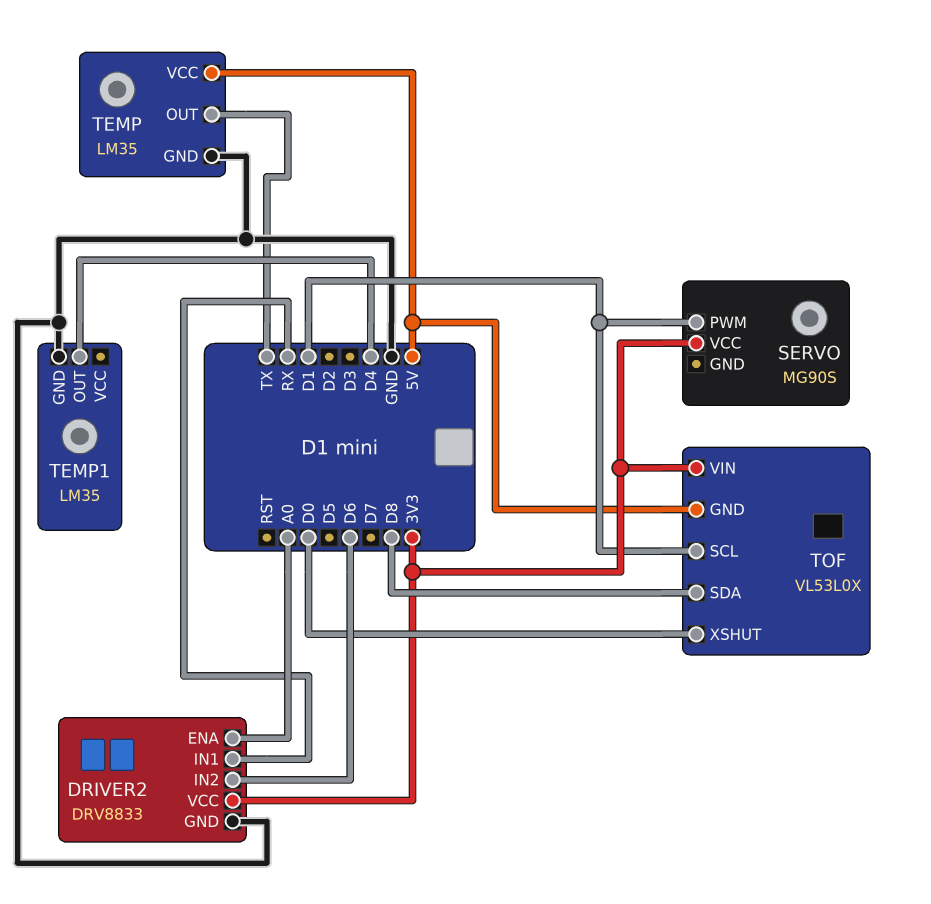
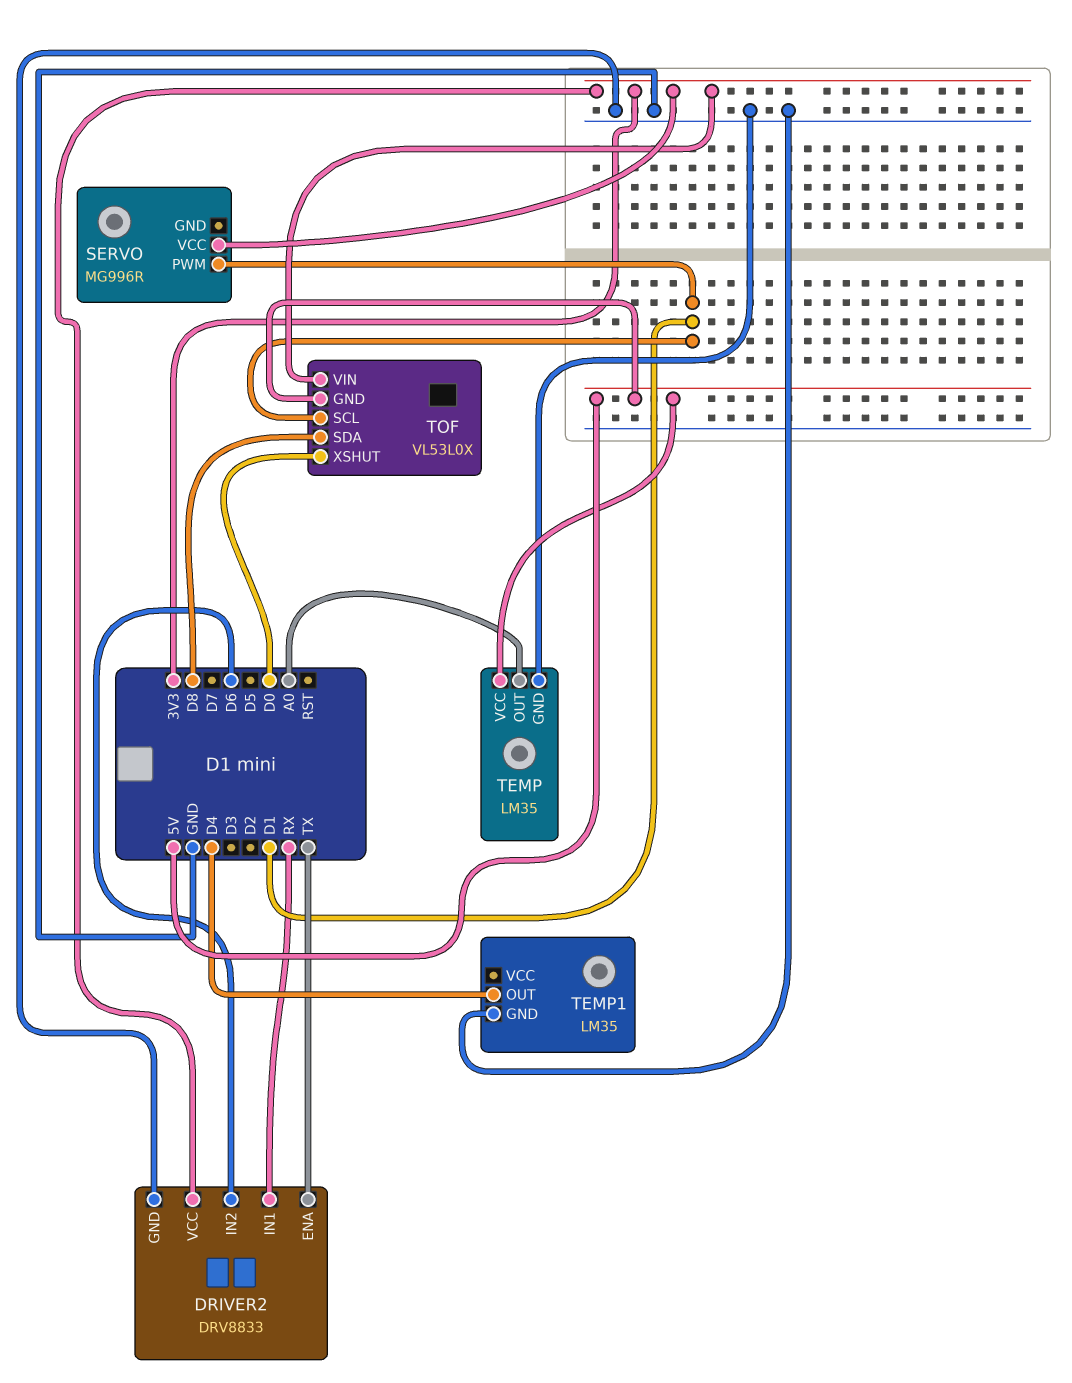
DRIVER2 pin ENA: A0 -> TX
SERVO: MG90S -> MG996R
TEMP pin OUT: TX -> A0

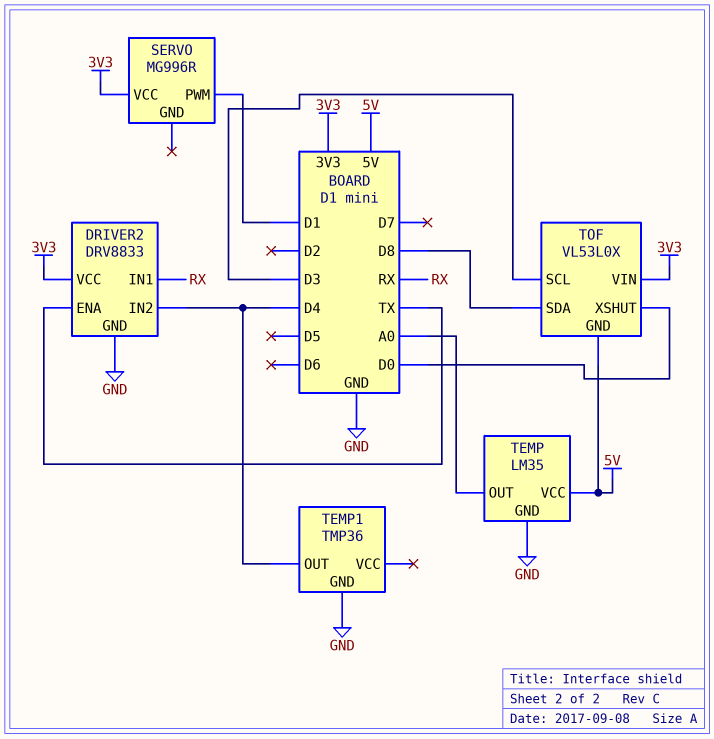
DRIVER2 pin IN2: D6 -> D4
TEMP1: LM35 -> TMP36
TOF pin SCL: D1 -> D3

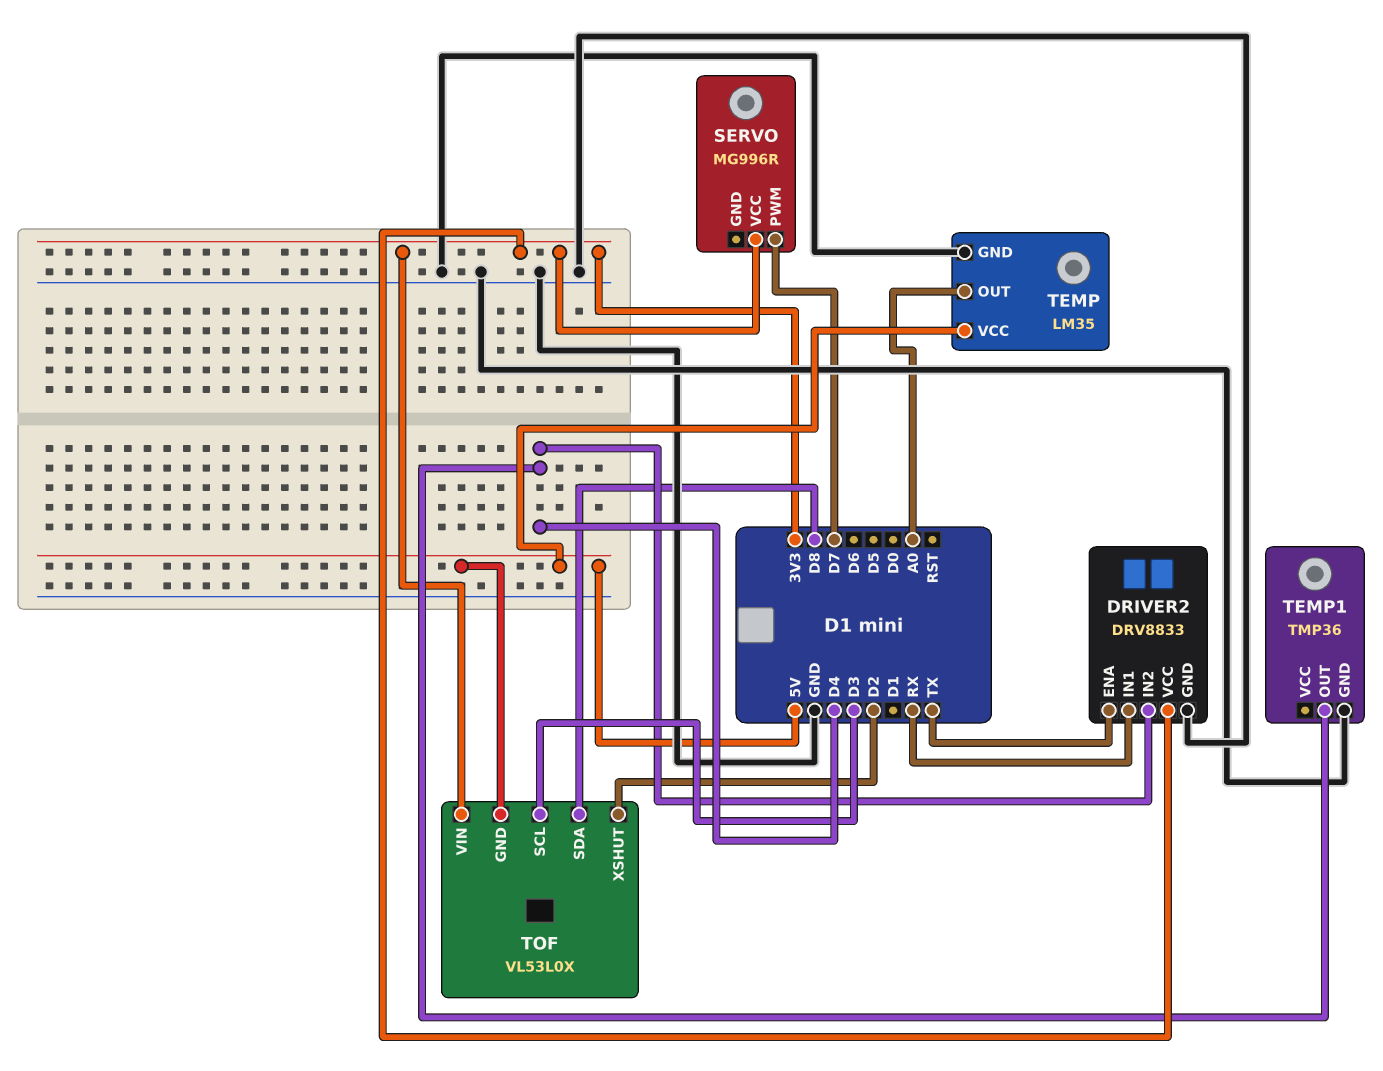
SERVO pin PWM: D1 -> D7
TOF pin XSHUT: D0 -> D2

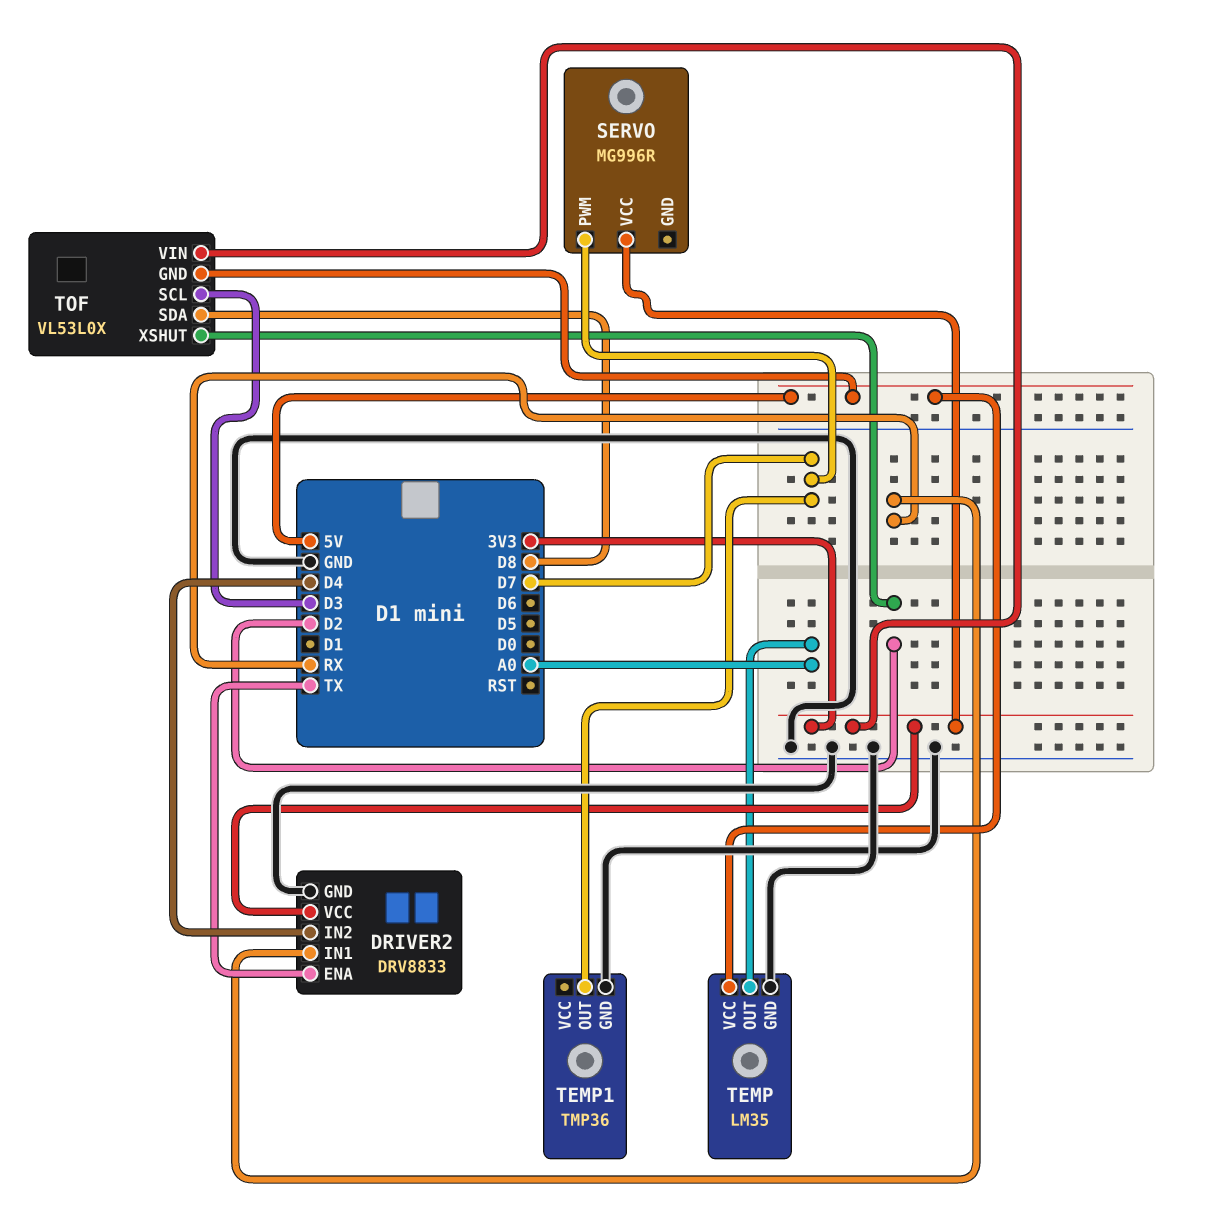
TEMP1 pin OUT: D4 -> D7

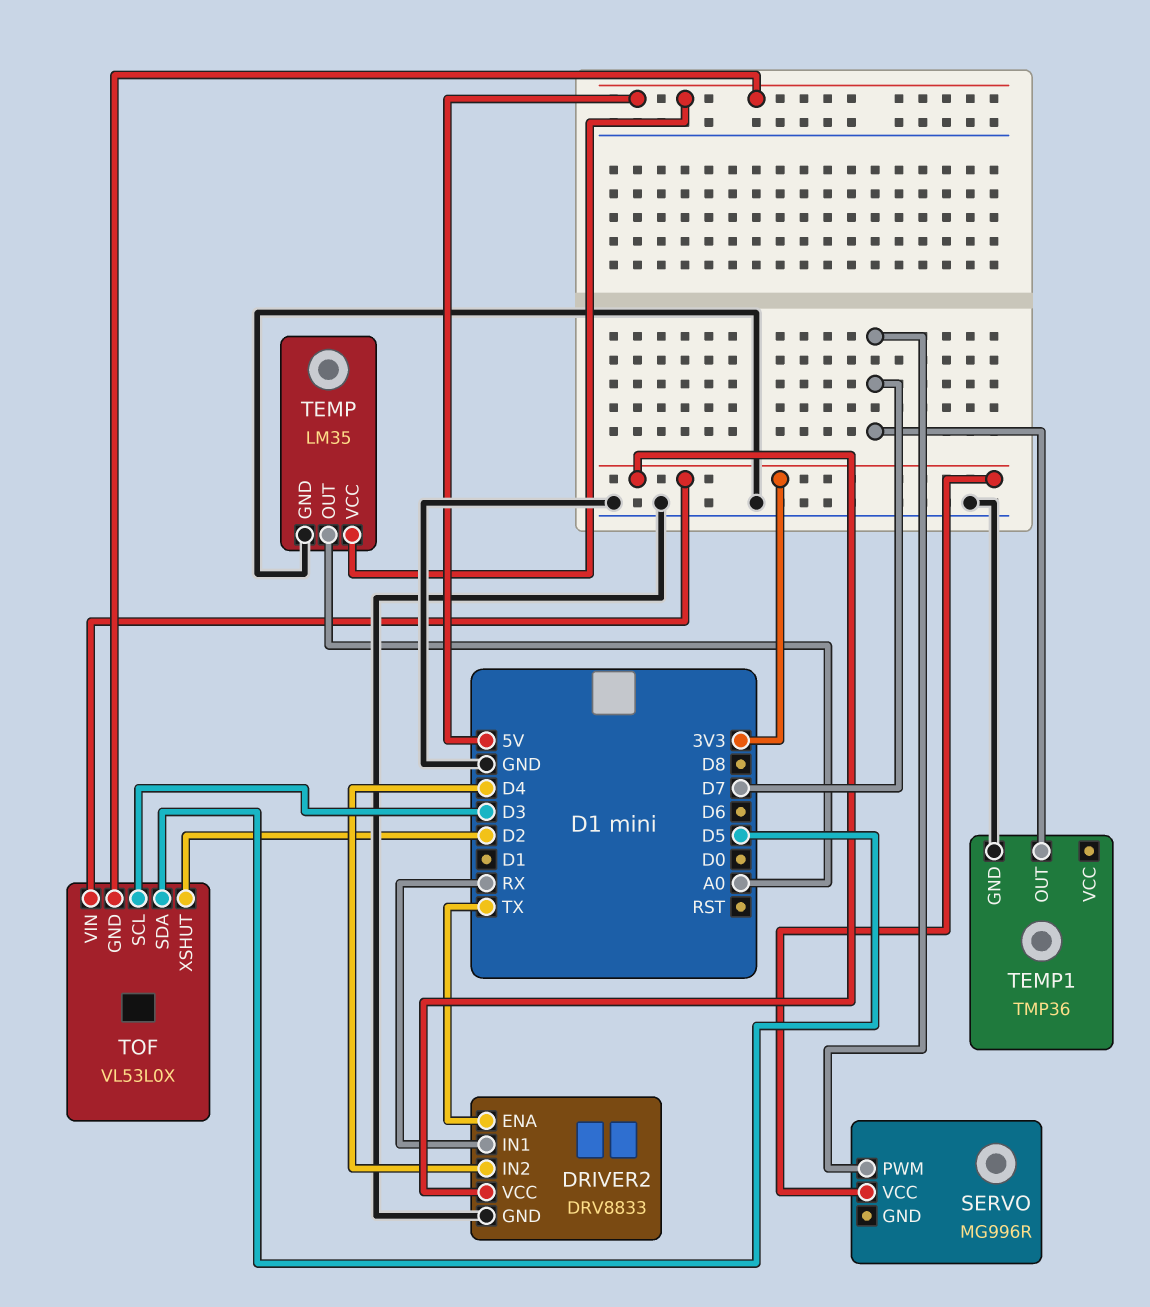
TOF pin SDA: D8 -> D5

